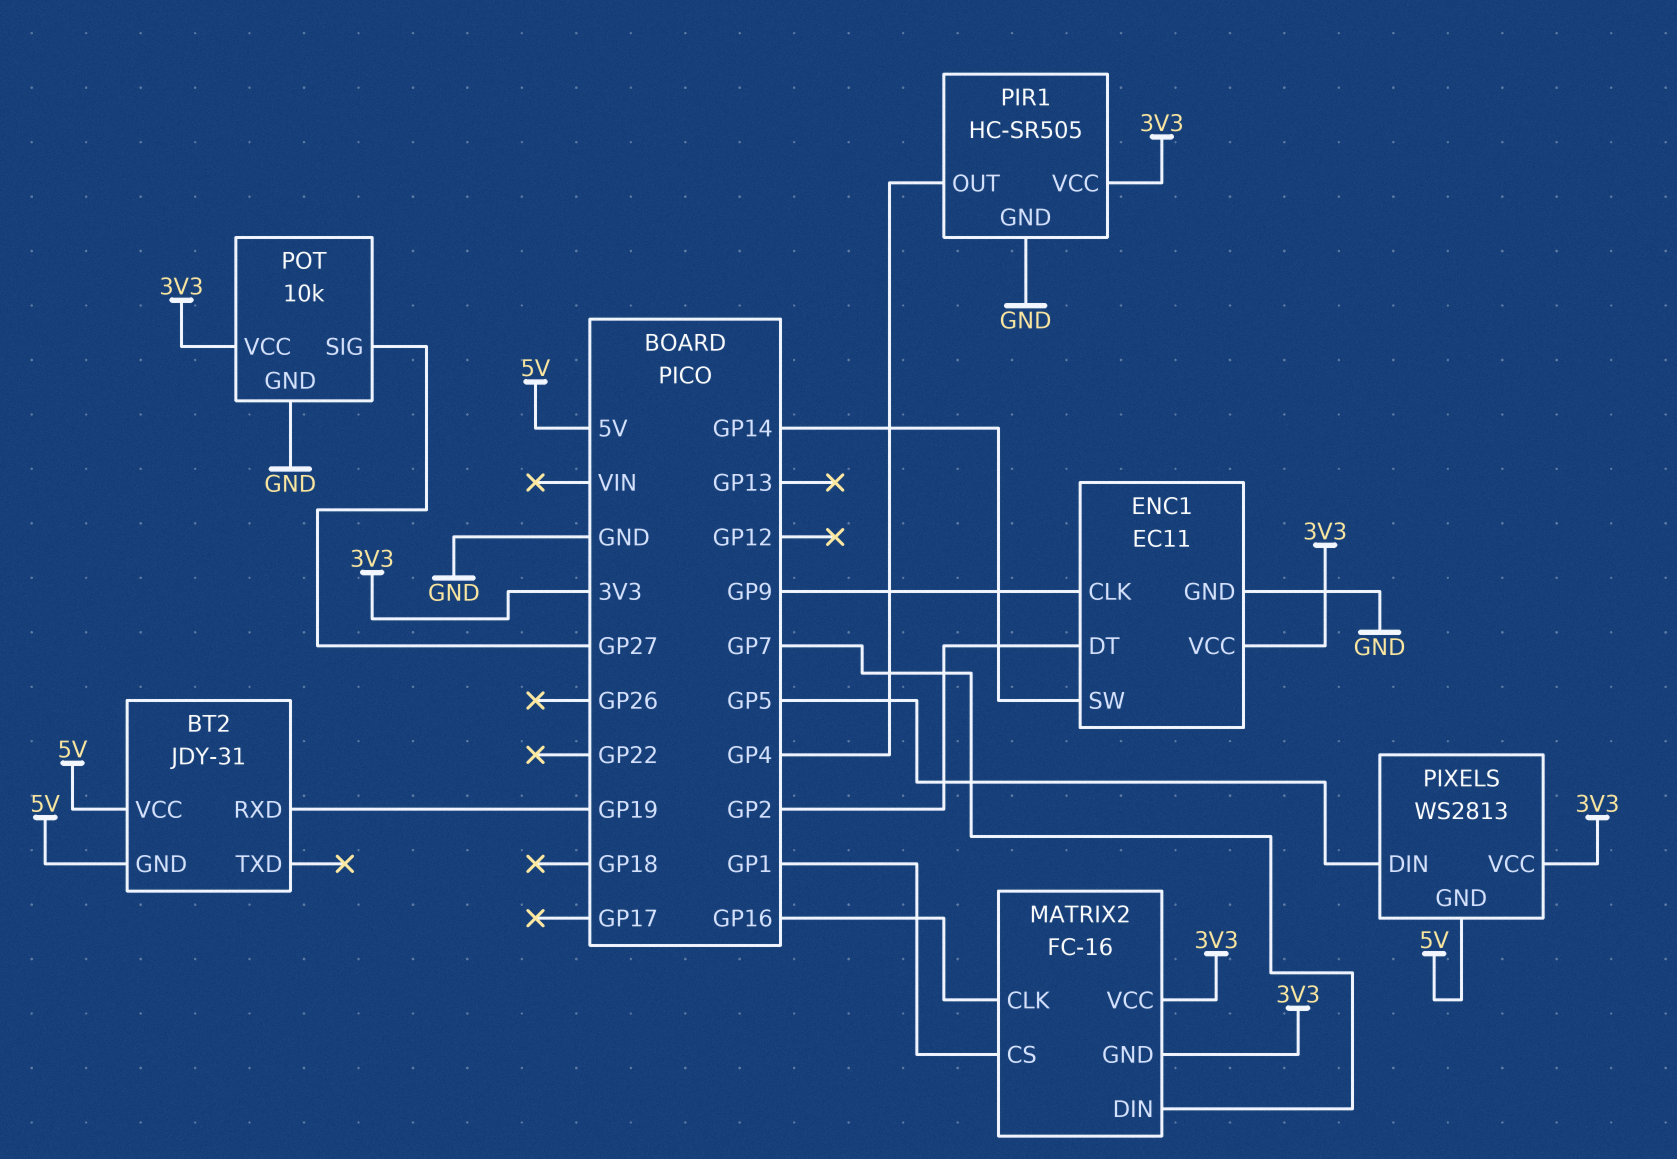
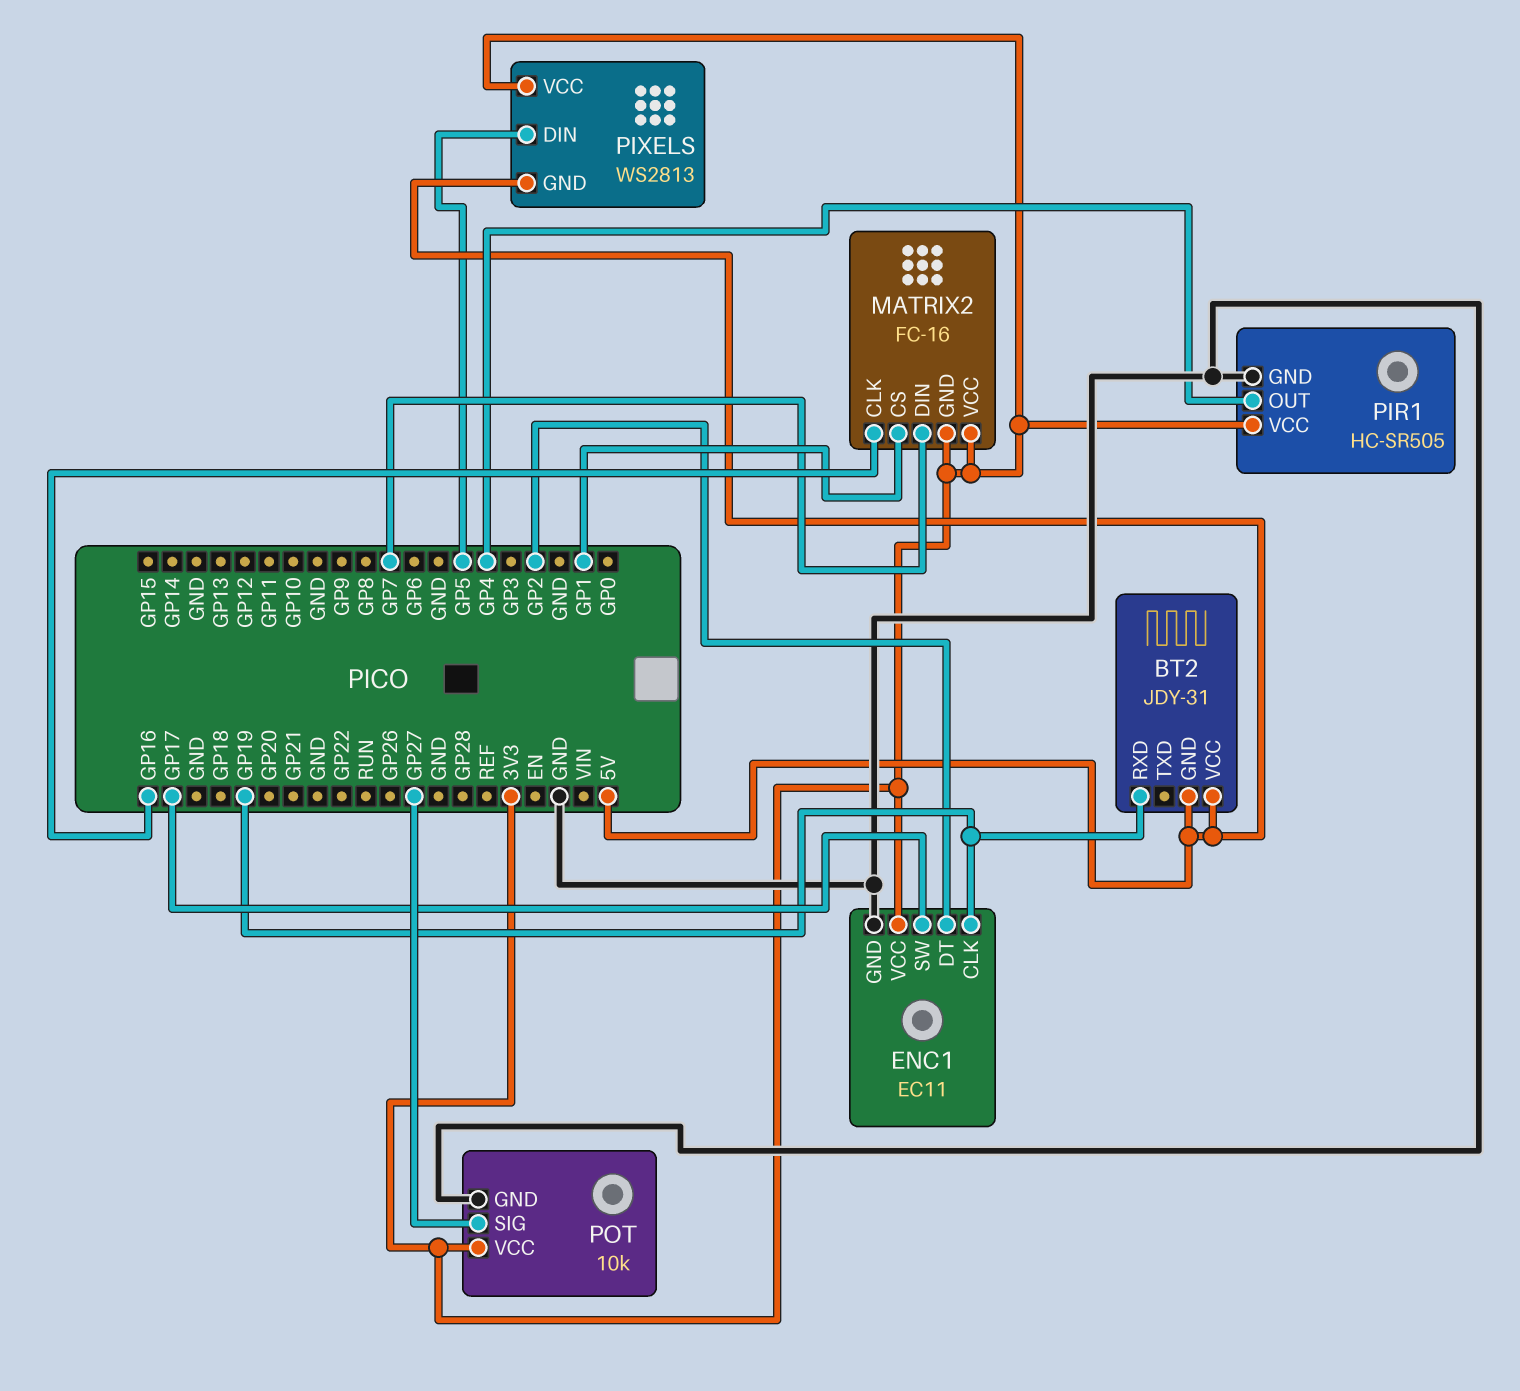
ENC1 pin CLK: GP9 -> GP19
ENC1 pin SW: GP14 -> GP17

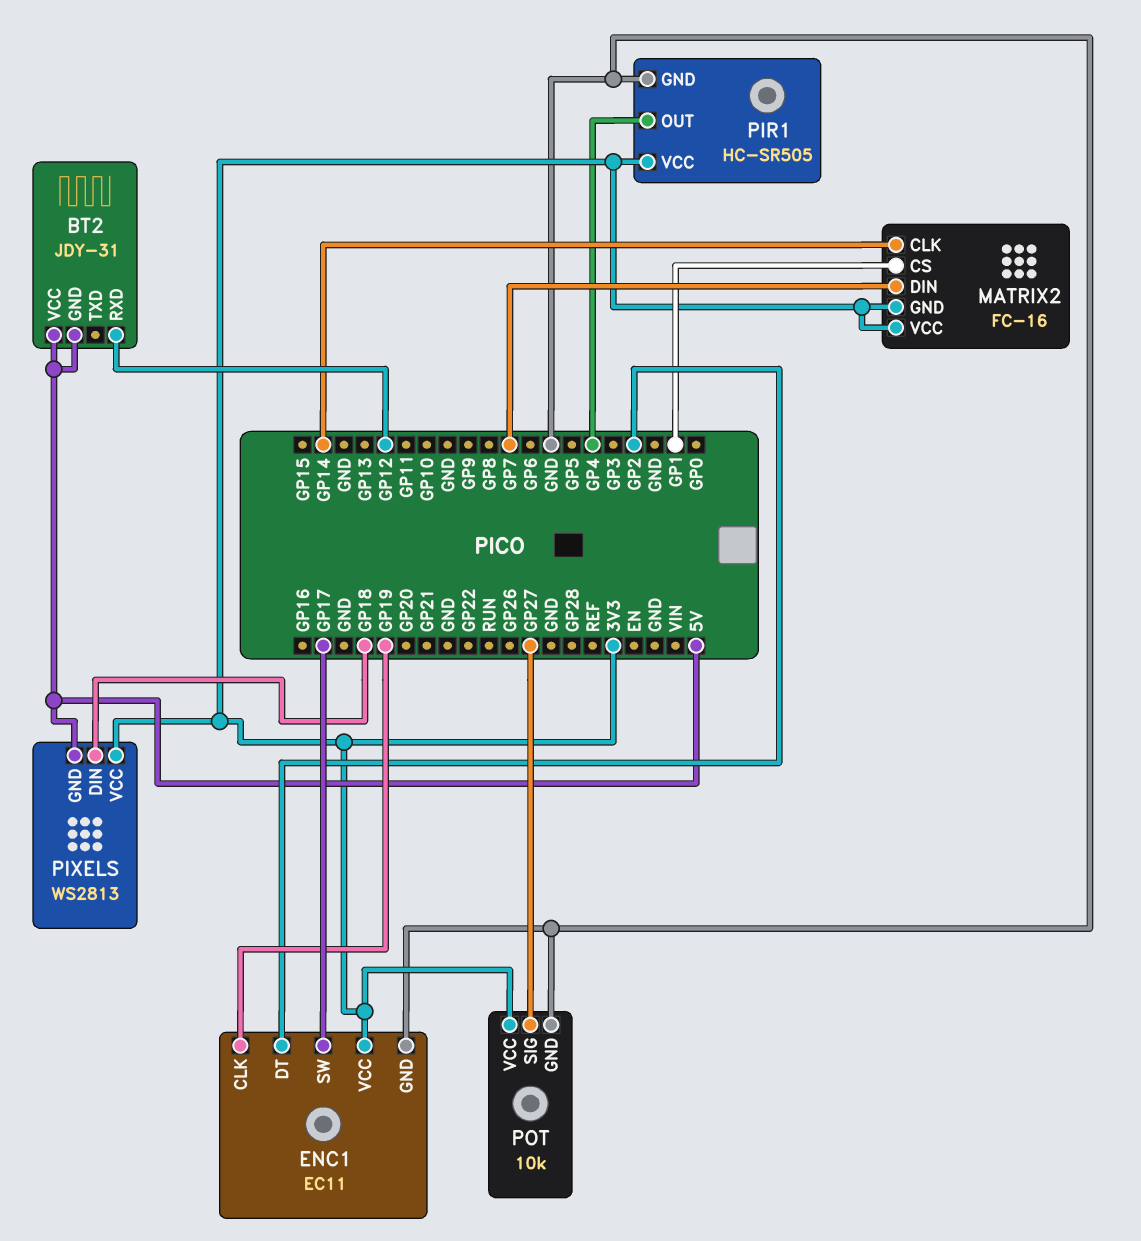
BT2 pin RXD: GP19 -> GP12
MATRIX2 pin CLK: GP16 -> GP14
PIXELS pin DIN: GP5 -> GP18

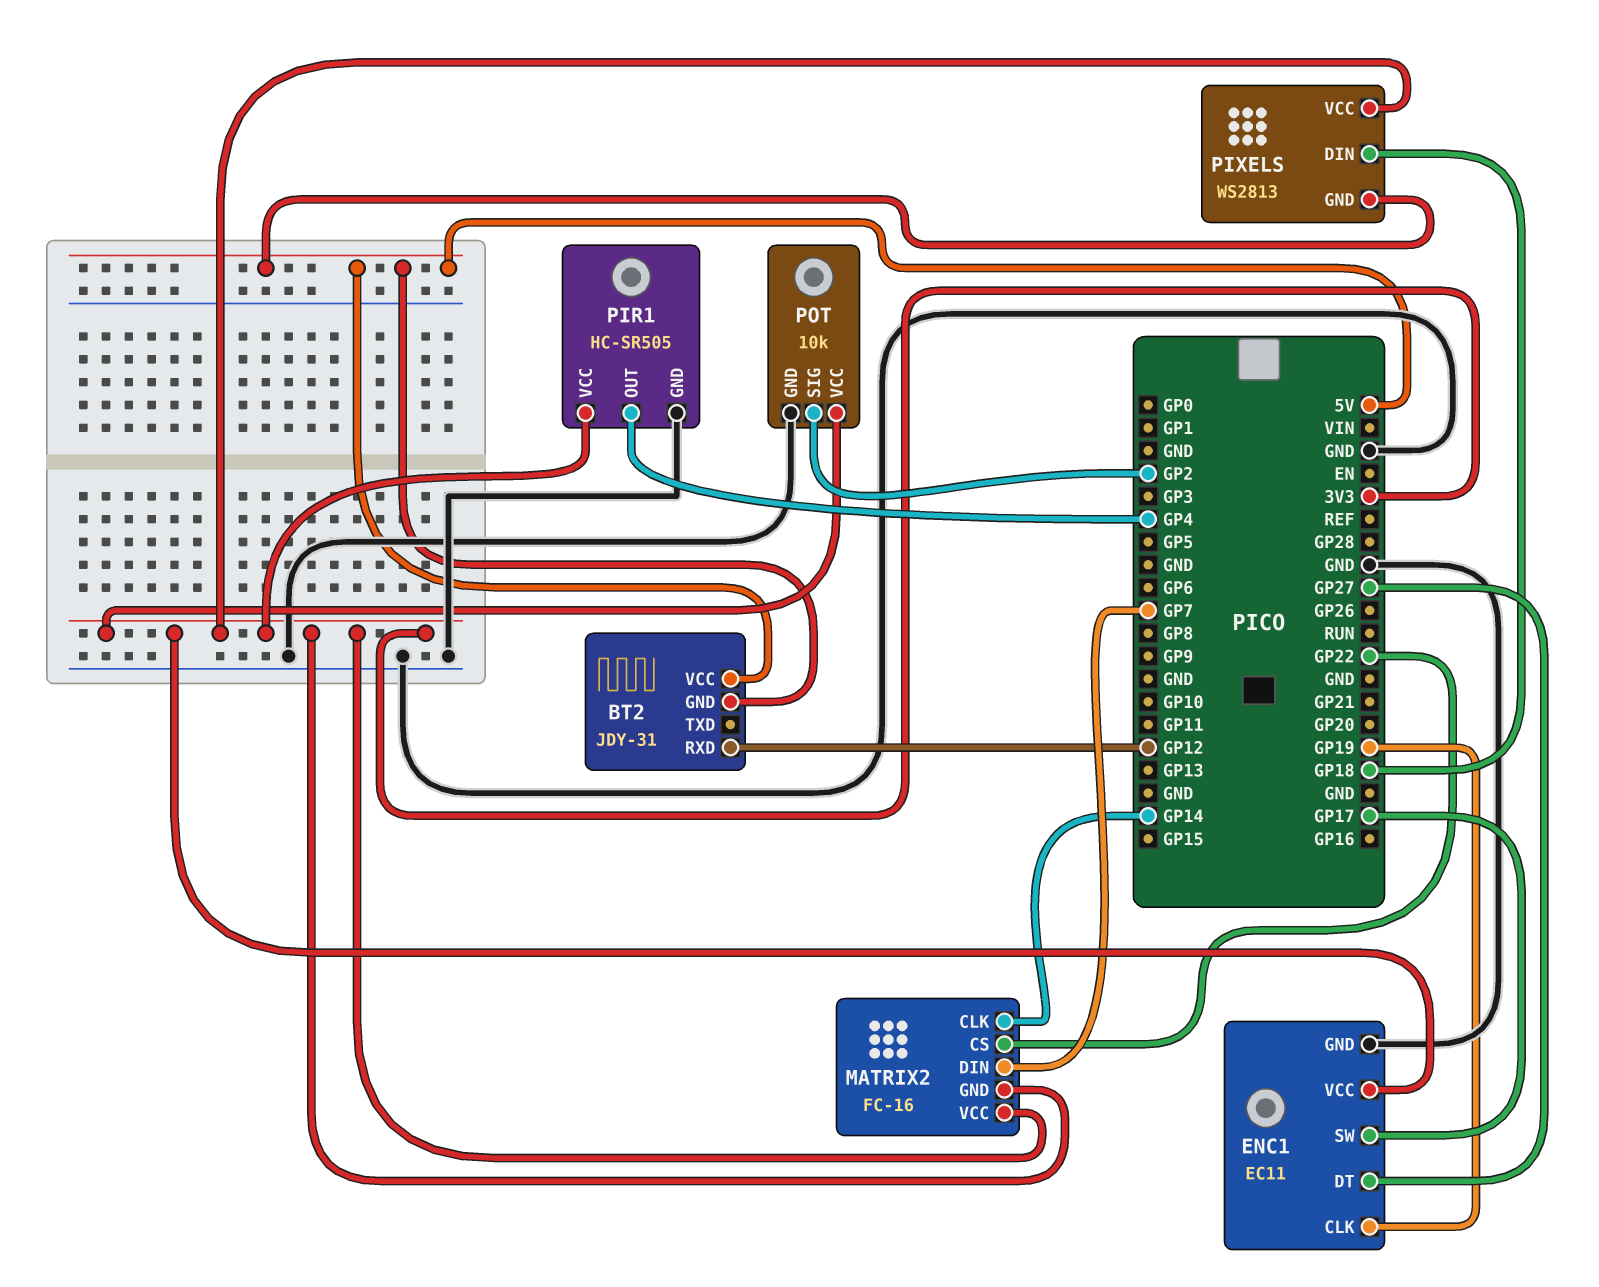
ENC1 pin DT: GP2 -> GP27
MATRIX2 pin CS: GP1 -> GP22
POT pin SIG: GP27 -> GP2

